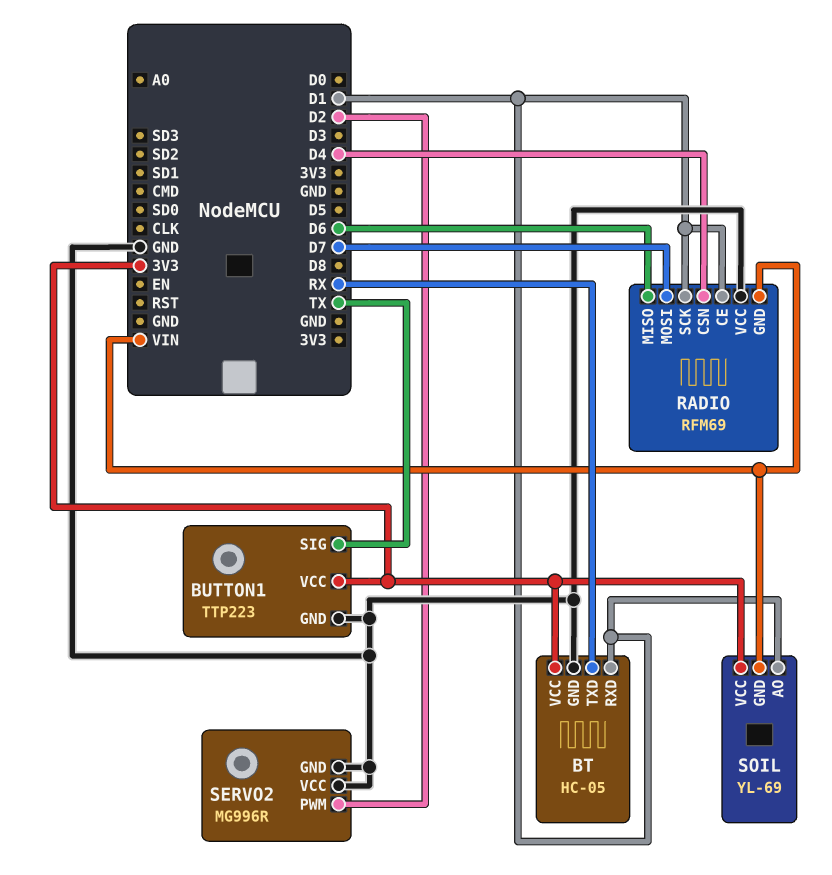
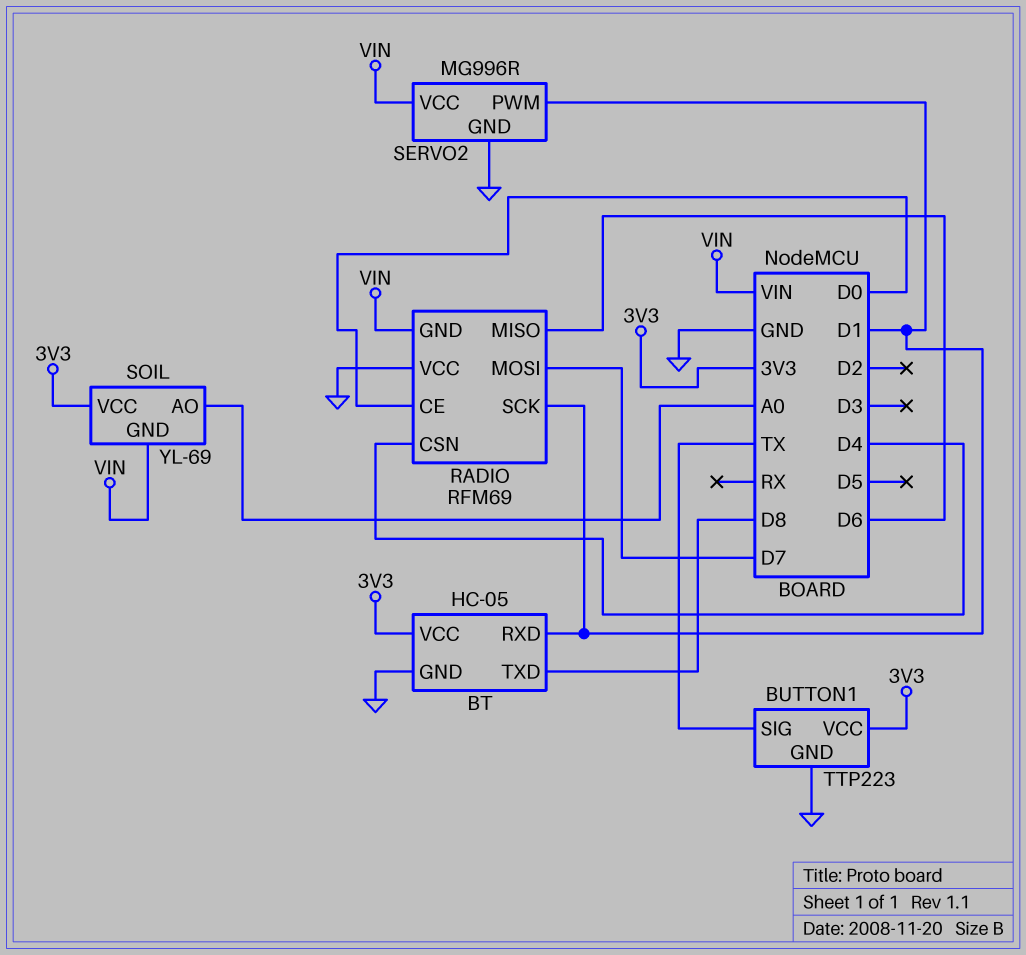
BT pin TXD: RX -> D8
RADIO pin CE: D1 -> D0
SERVO2 pin PWM: D2 -> D1
SERVO2 pin VCC: GND -> VIN
SOIL pin AO: D1 -> A0

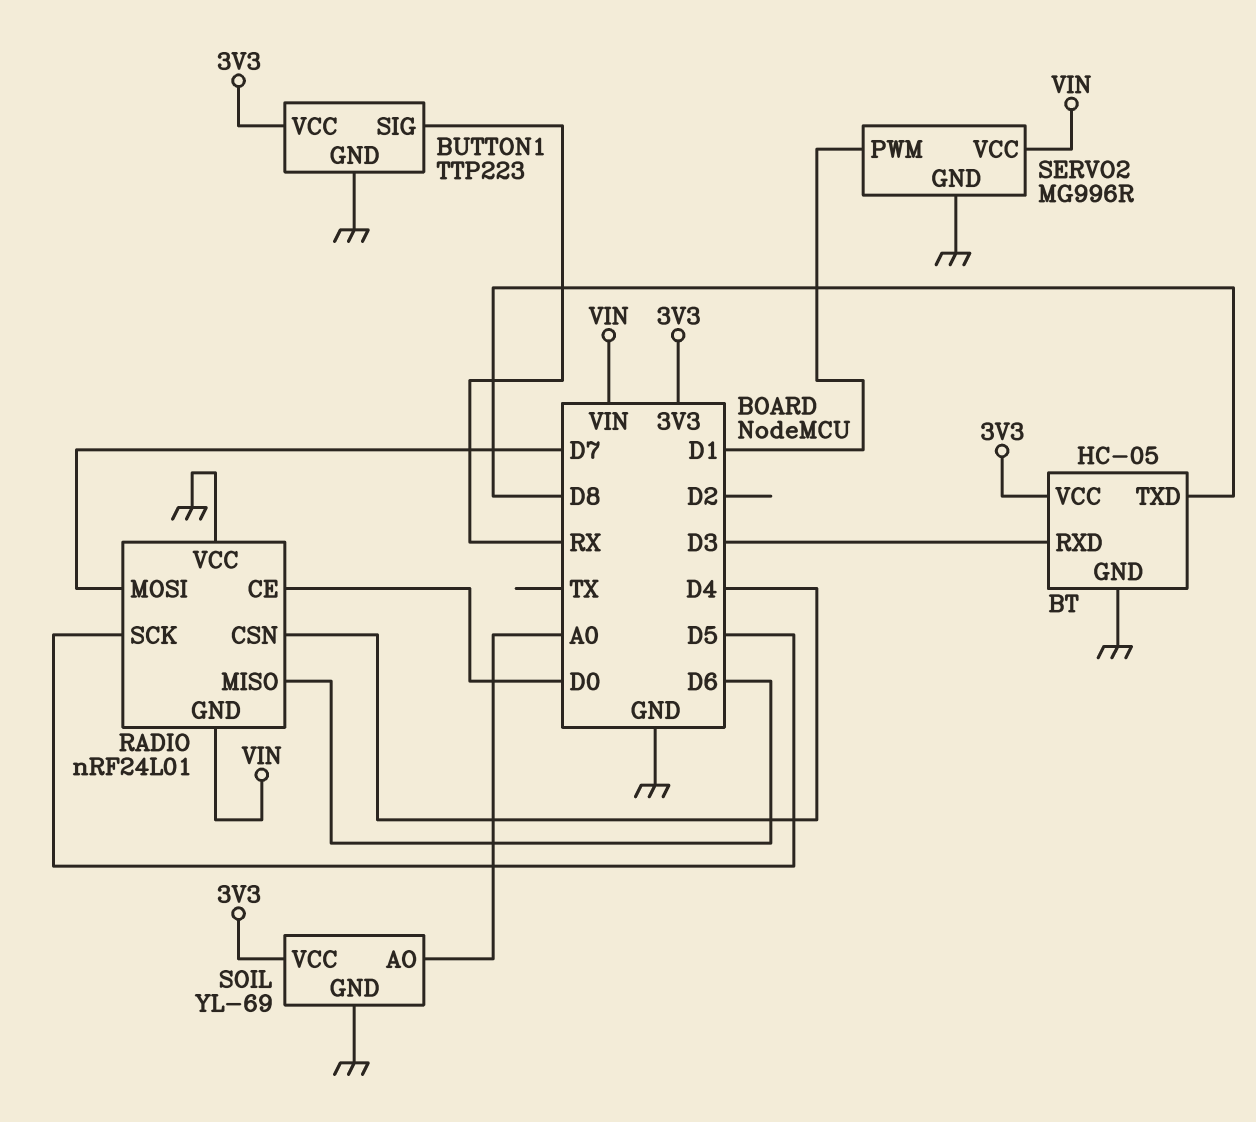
BT pin RXD: D1 -> D3
BUTTON1 pin SIG: TX -> RX
RADIO: RFM69 -> nRF24L01
RADIO pin SCK: D1 -> D5
SOIL pin GND: VIN -> GND

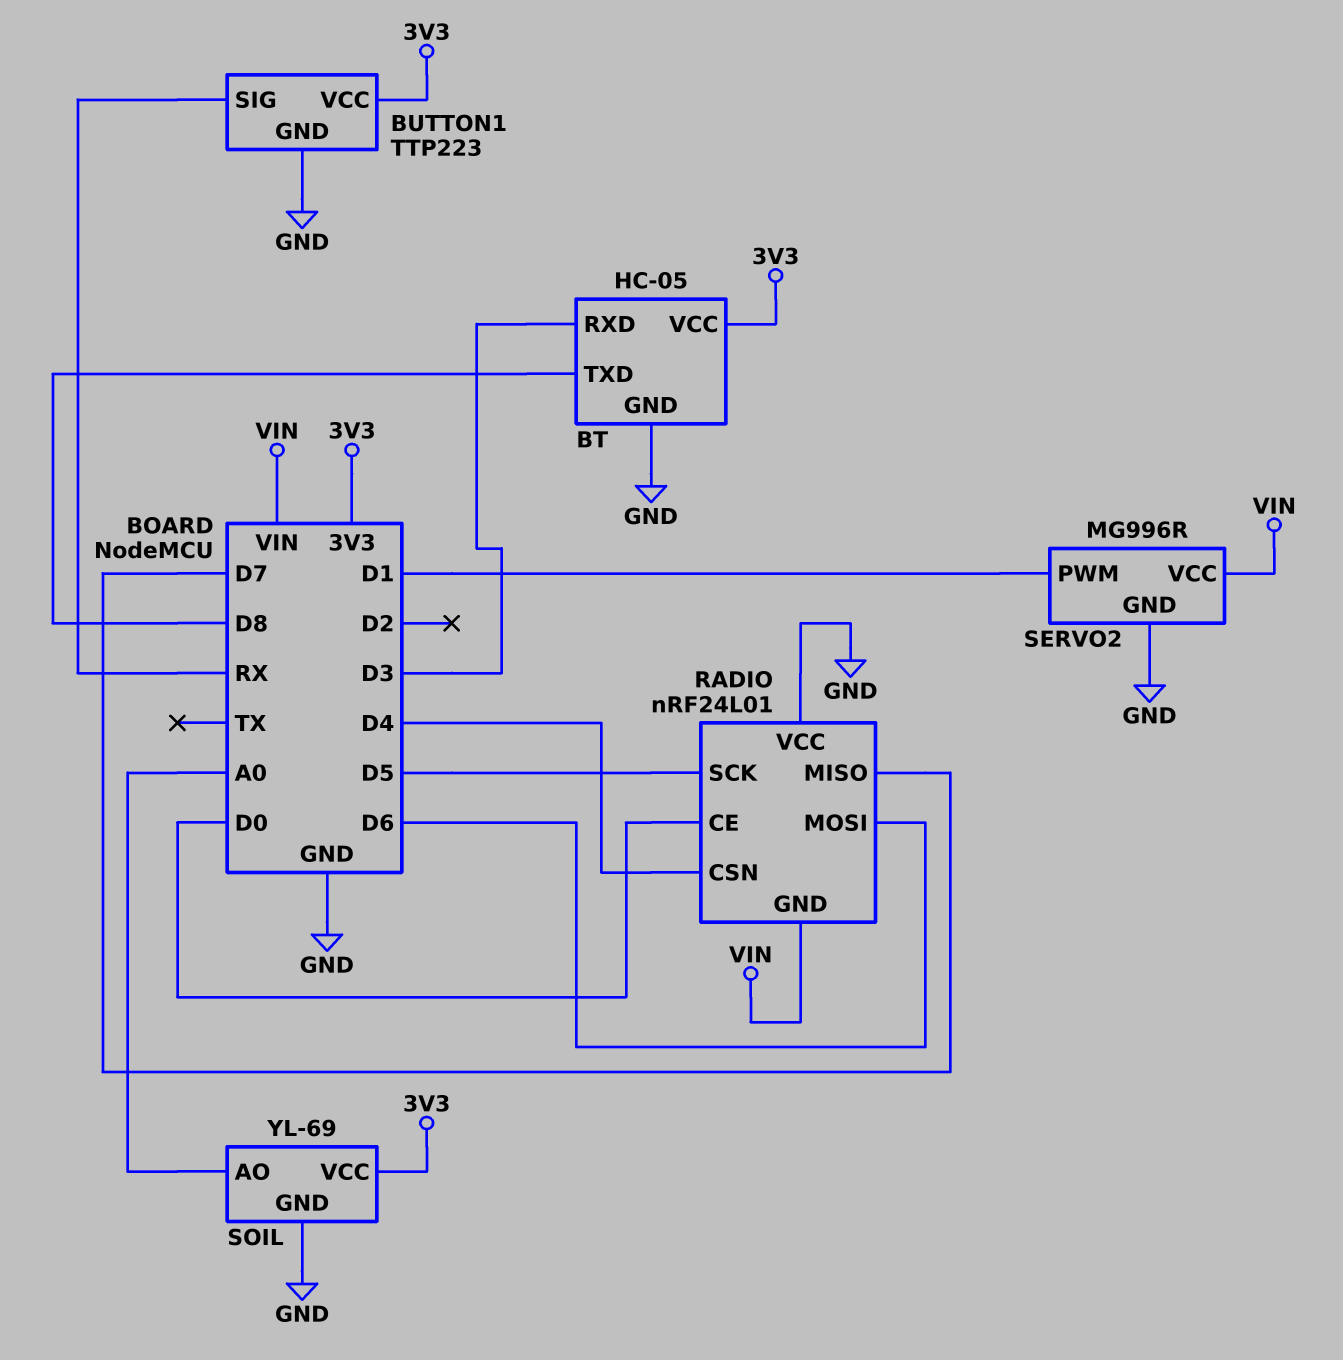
RADIO pin MISO: D6 -> D7
RADIO pin MOSI: D7 -> D6

